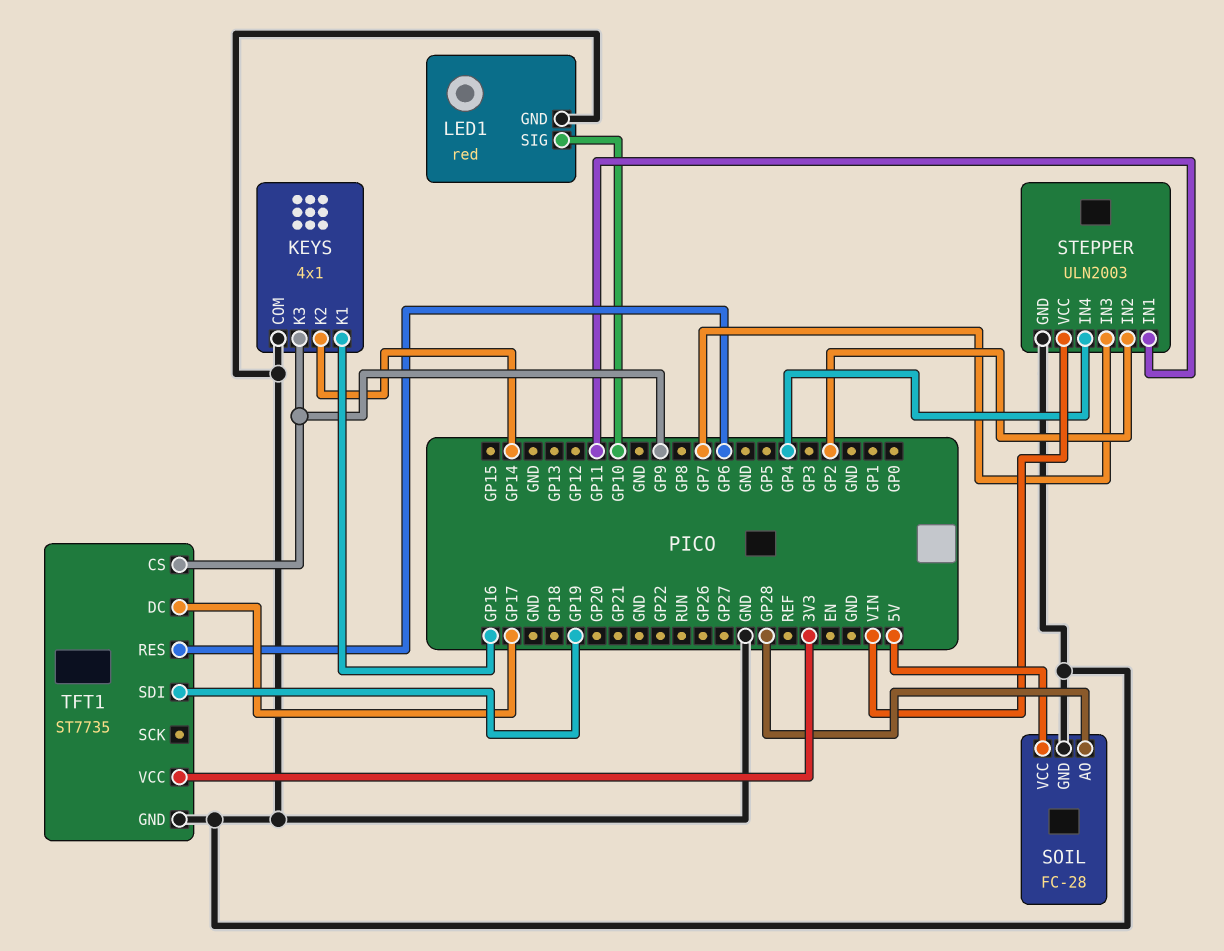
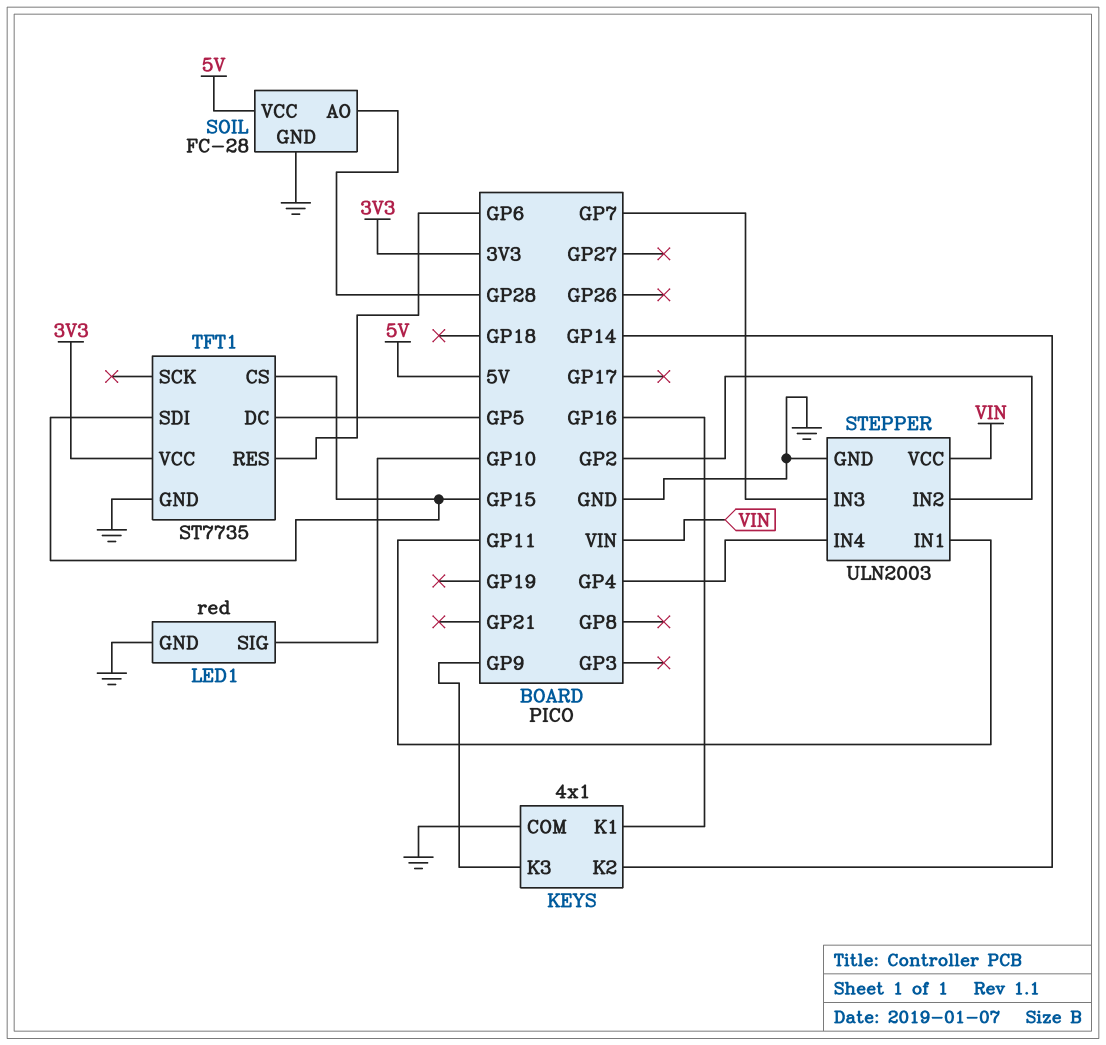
TFT1 pin CS: GP9 -> GP15
TFT1 pin DC: GP17 -> GP5
TFT1 pin SDI: GP19 -> GP15

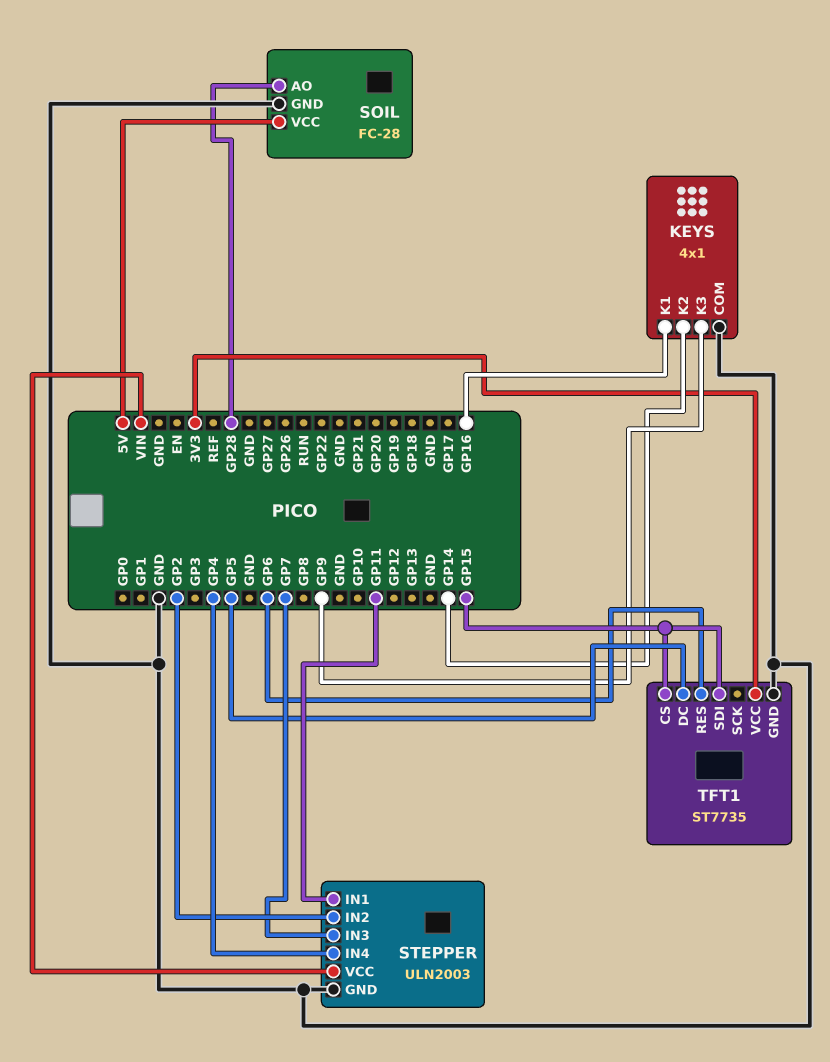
LED1: red -> none
LED1 pin GND: GND -> none
LED1 pin SIG: GP10 -> none

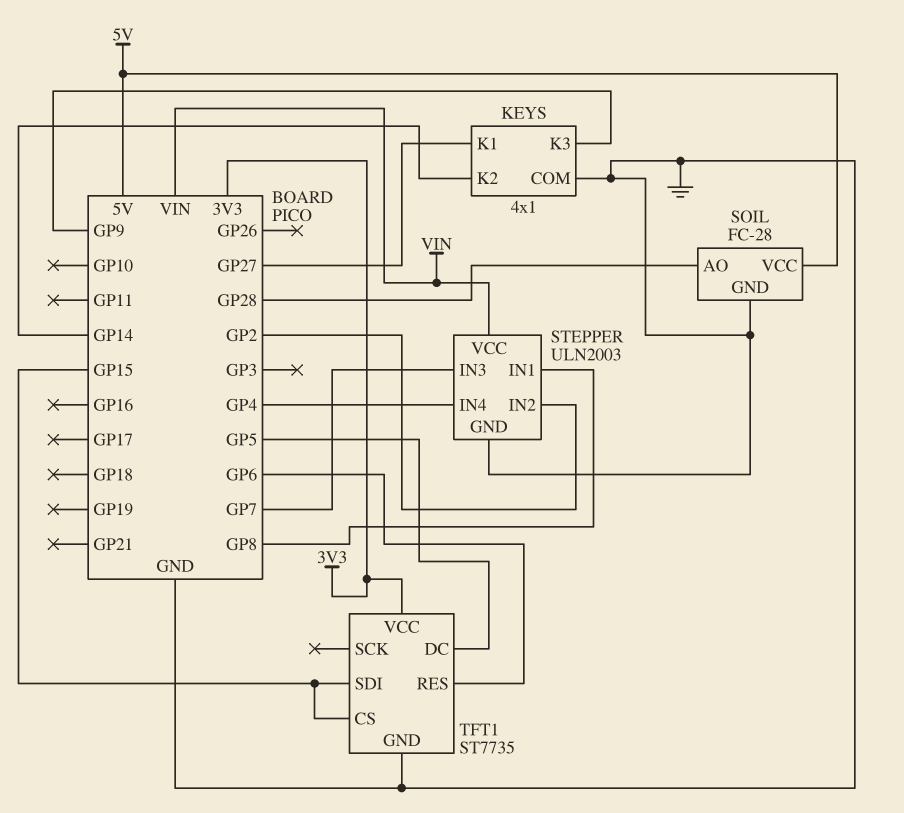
KEYS pin K1: GP16 -> GP27
STEPPER pin IN1: GP11 -> GP8

